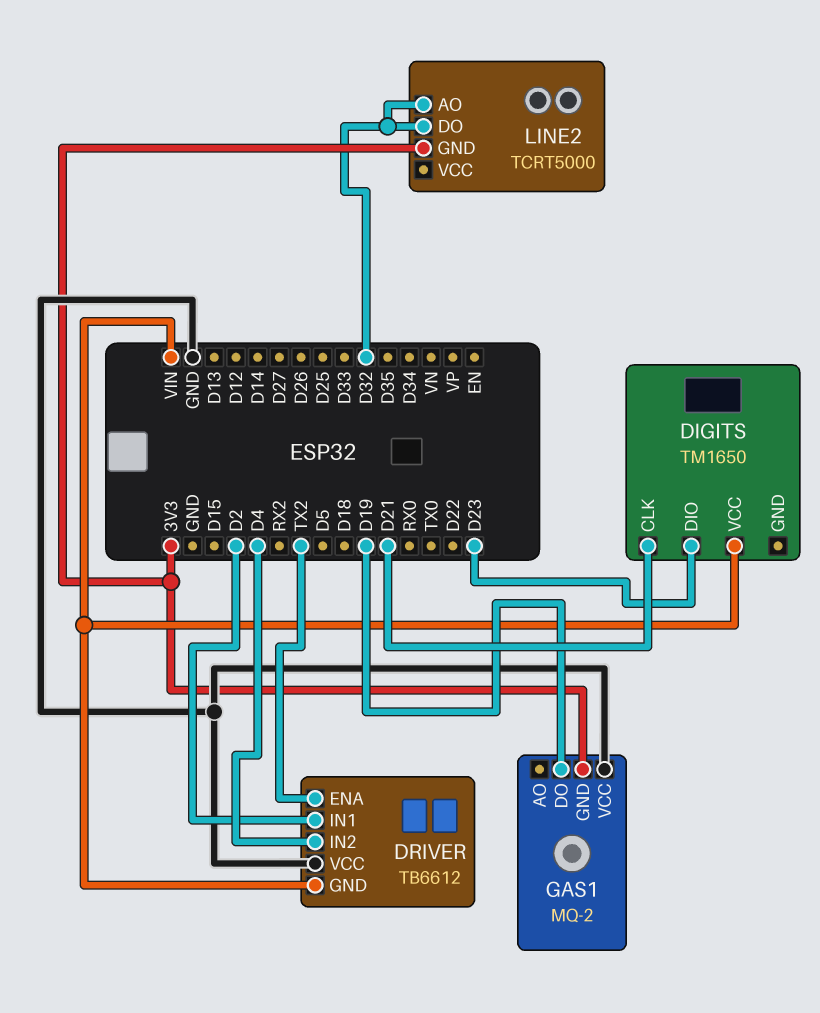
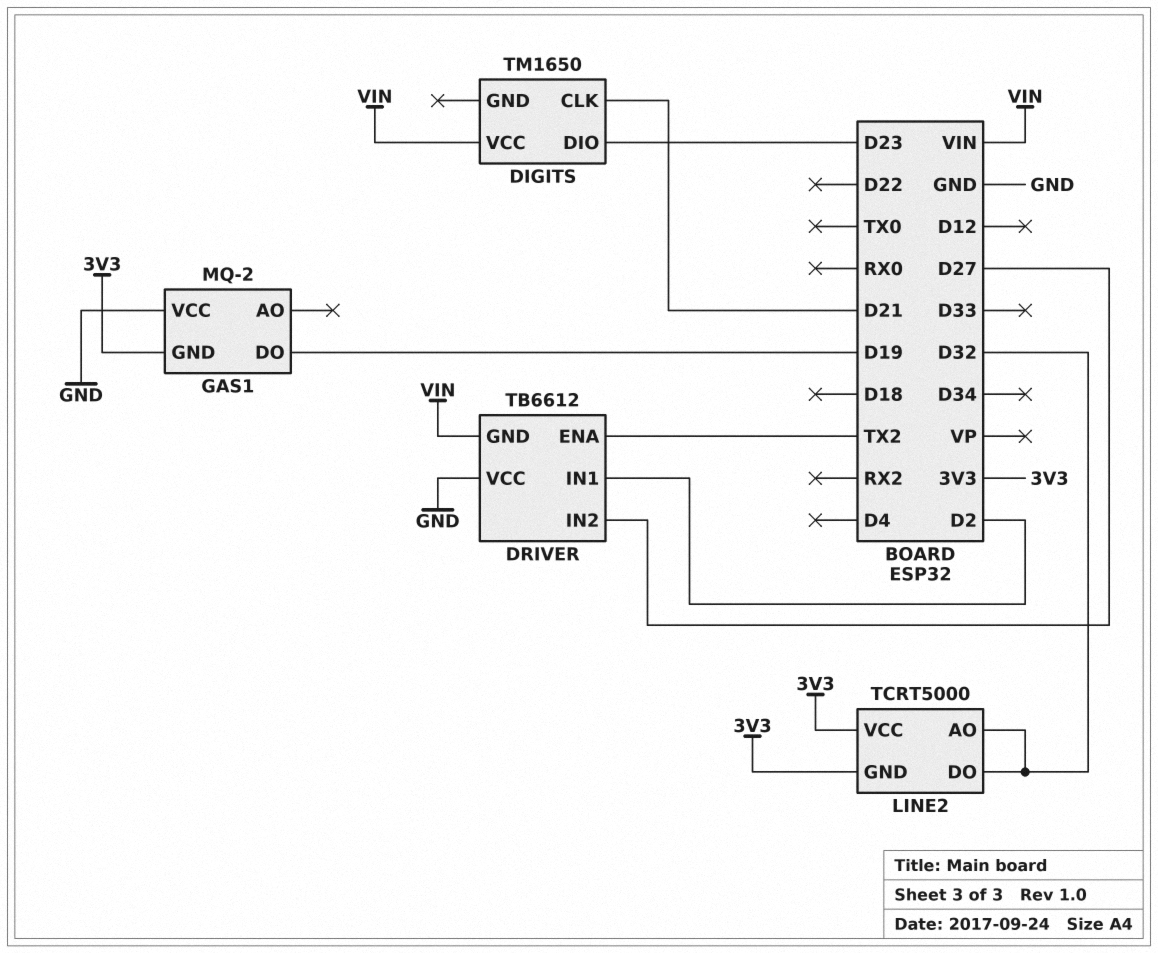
DRIVER pin IN2: D4 -> D27
LINE2 pin VCC: none -> 3V3

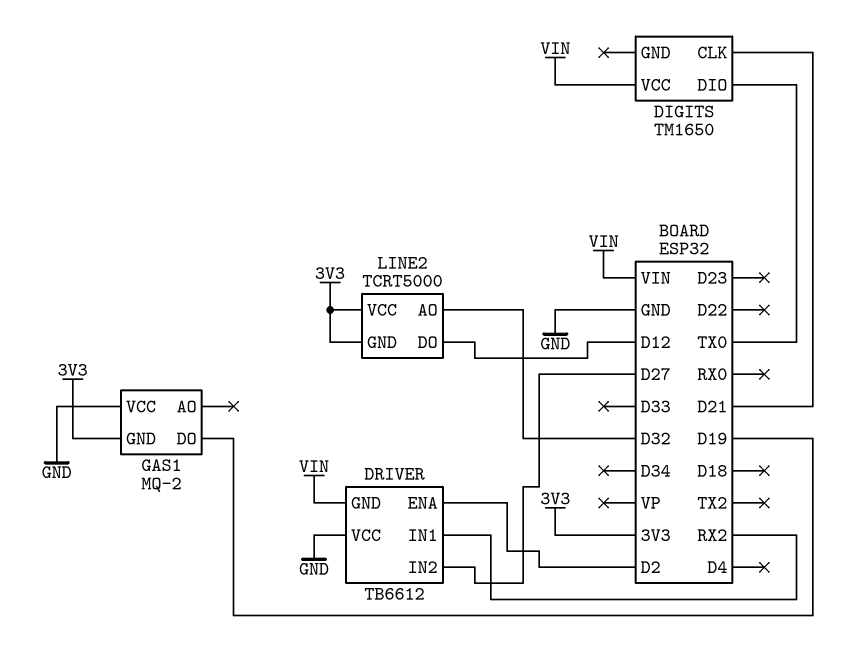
DIGITS pin DIO: D23 -> TX0
DRIVER pin ENA: TX2 -> D2
DRIVER pin IN1: D2 -> RX2
LINE2 pin DO: D32 -> D12

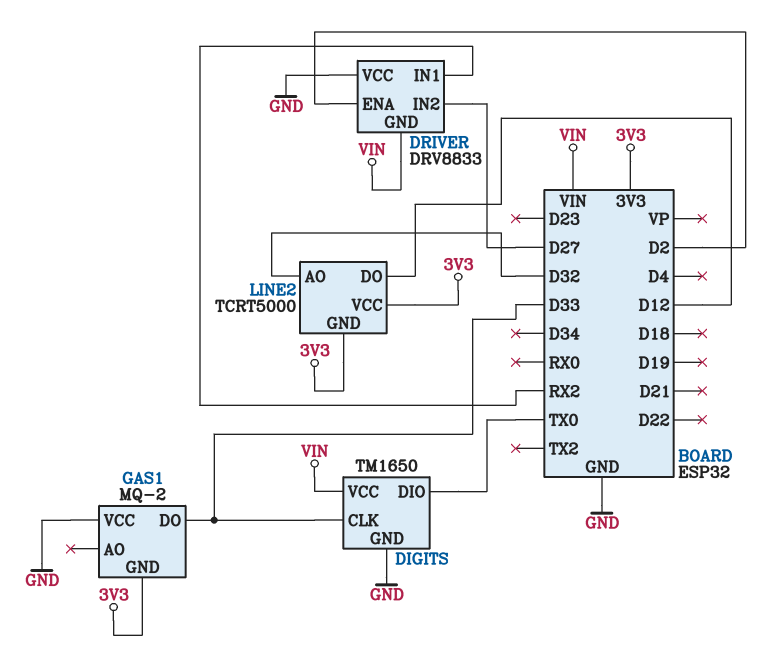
DIGITS pin CLK: D21 -> D33
DIGITS pin GND: none -> GND
DRIVER: TB6612 -> DRV8833
GAS1 pin DO: D19 -> D33

